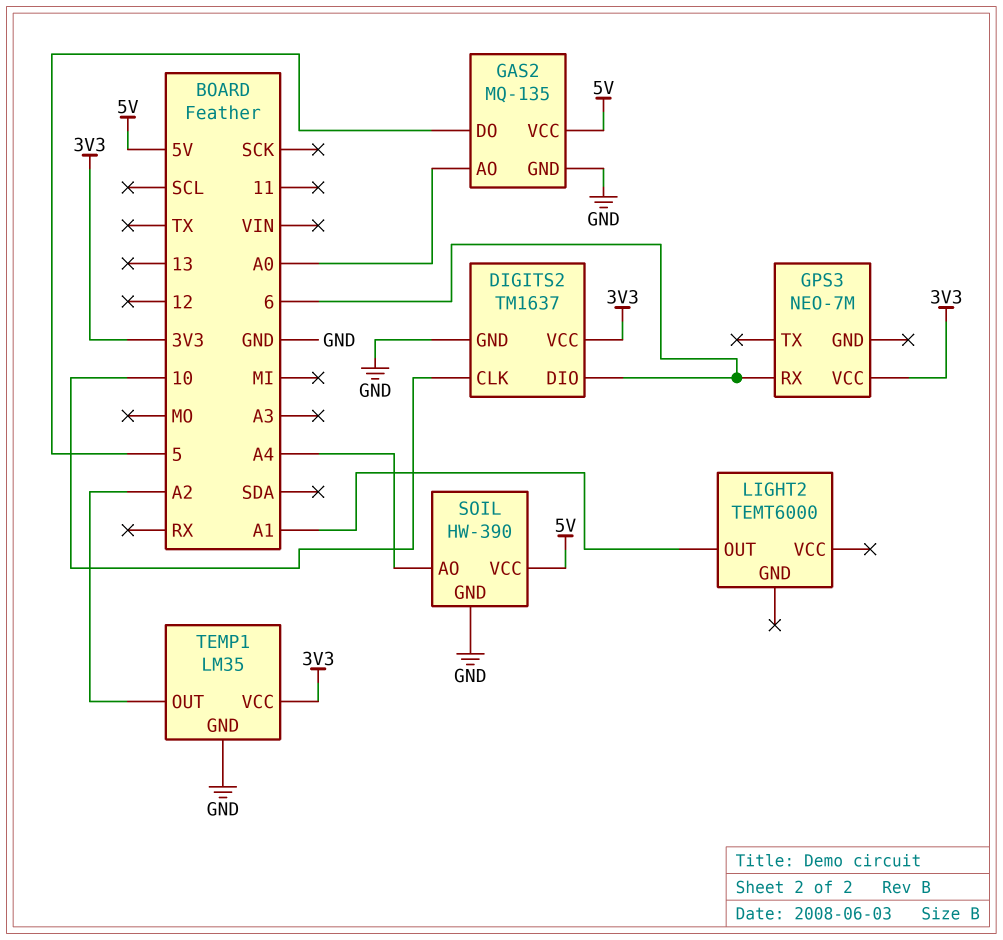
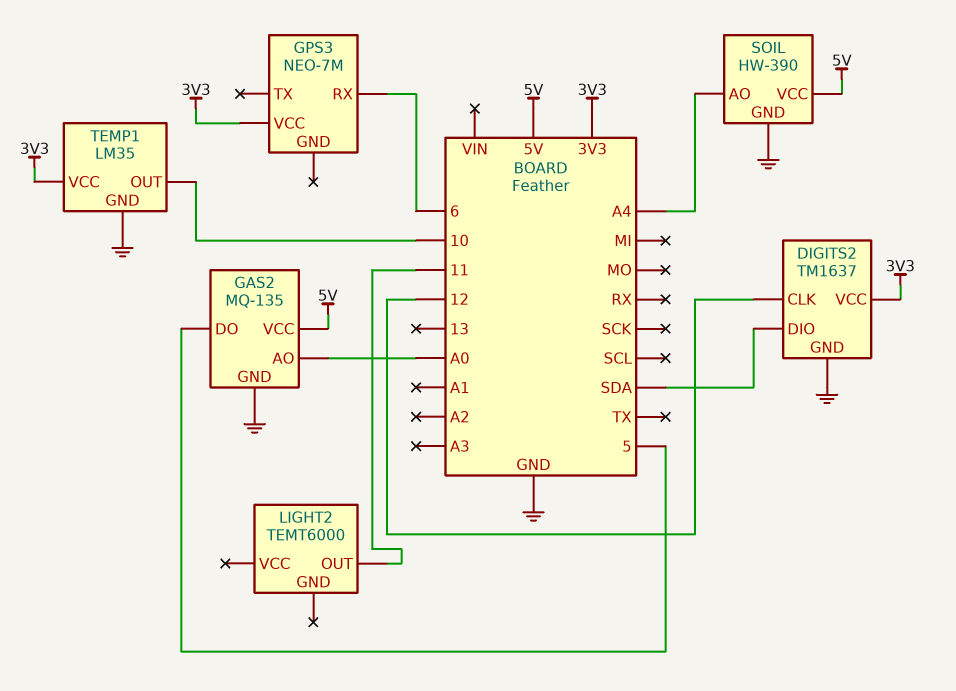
DIGITS2 pin CLK: 10 -> 12
DIGITS2 pin DIO: 6 -> SDA
LIGHT2 pin OUT: A1 -> 11
TEMP1 pin OUT: A2 -> 10

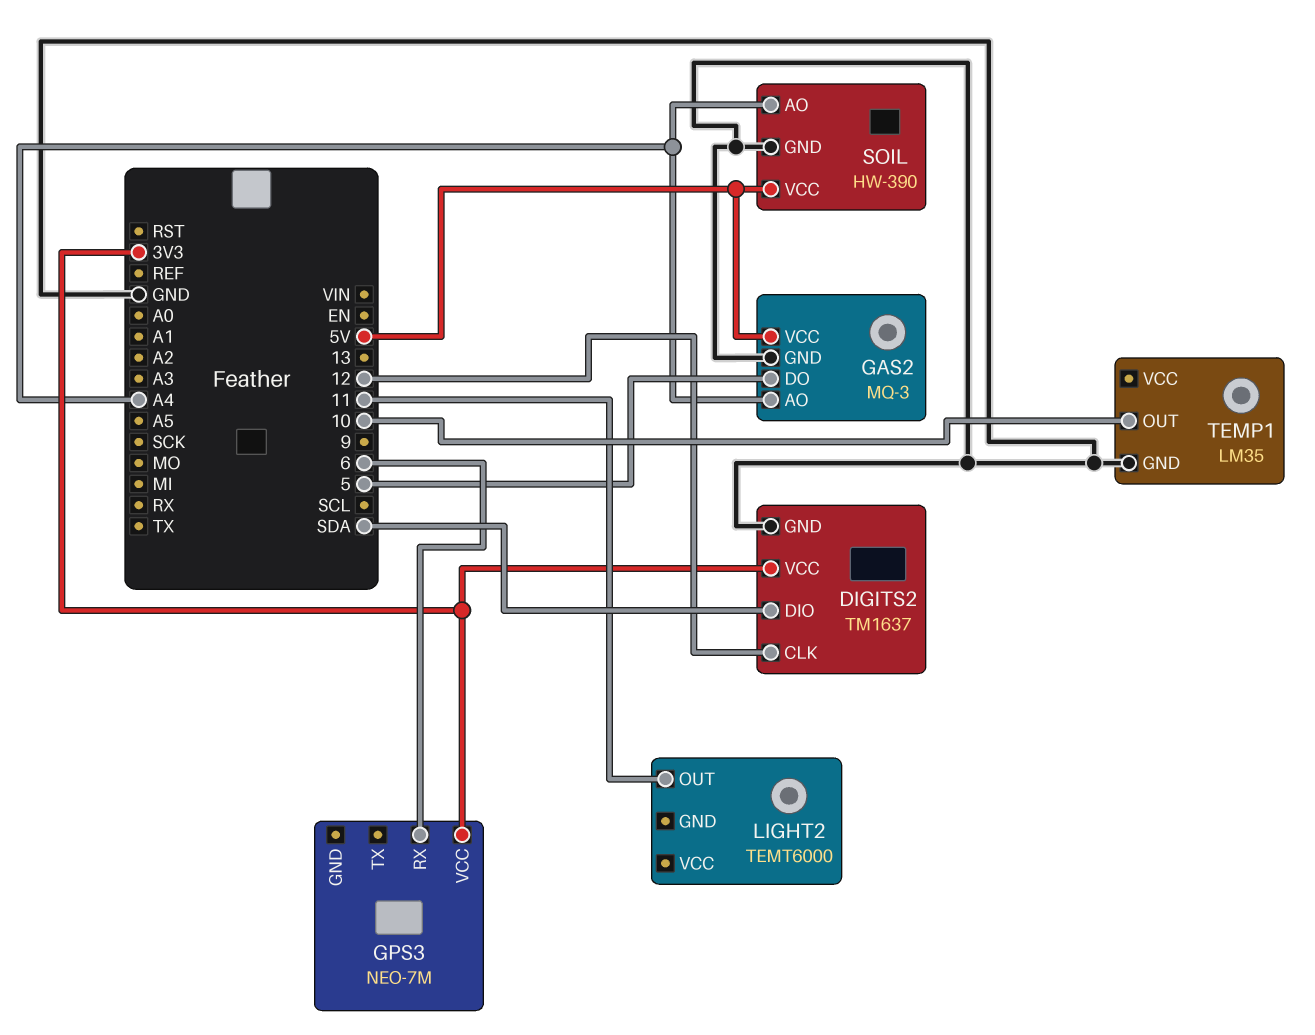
GAS2: MQ-135 -> MQ-3
GAS2 pin AO: A0 -> A4
TEMP1 pin VCC: 3V3 -> none

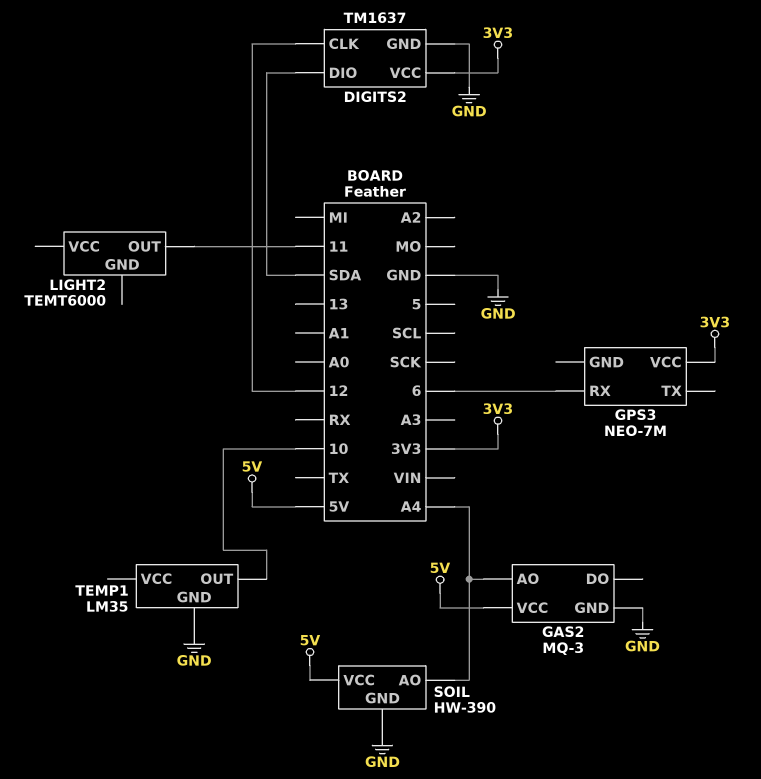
GAS2 pin DO: 5 -> none

